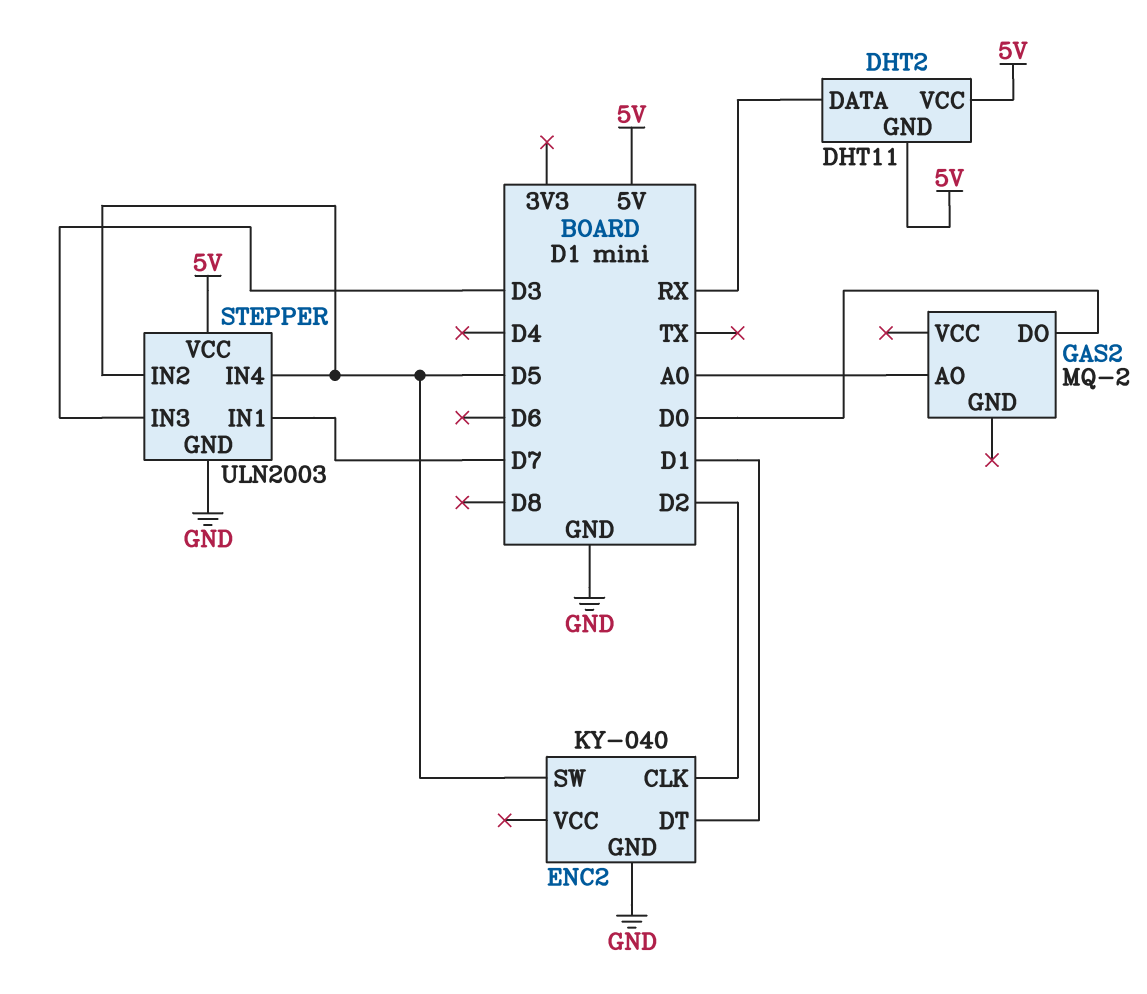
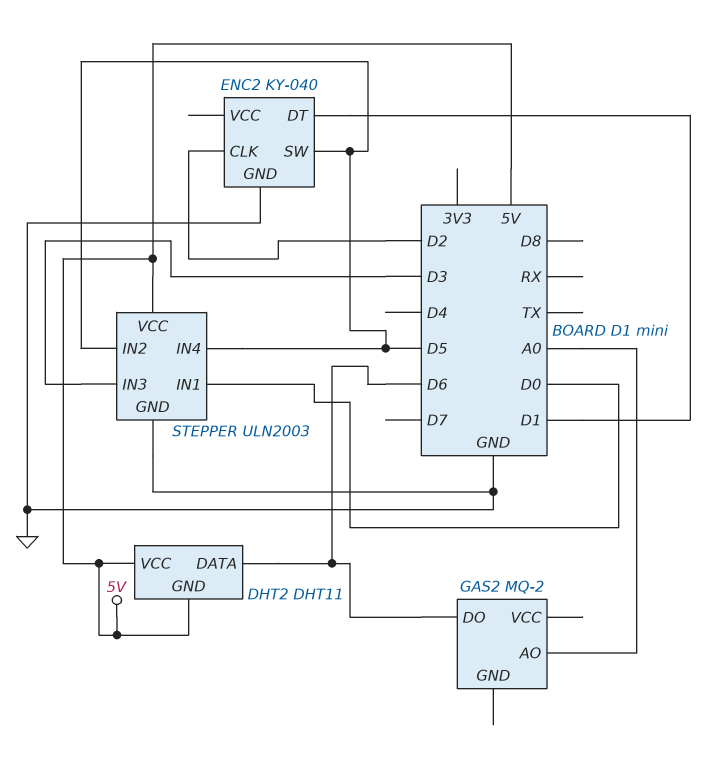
DHT2 pin DATA: RX -> D6
GAS2 pin DO: D0 -> D6
STEPPER pin IN1: D7 -> D0

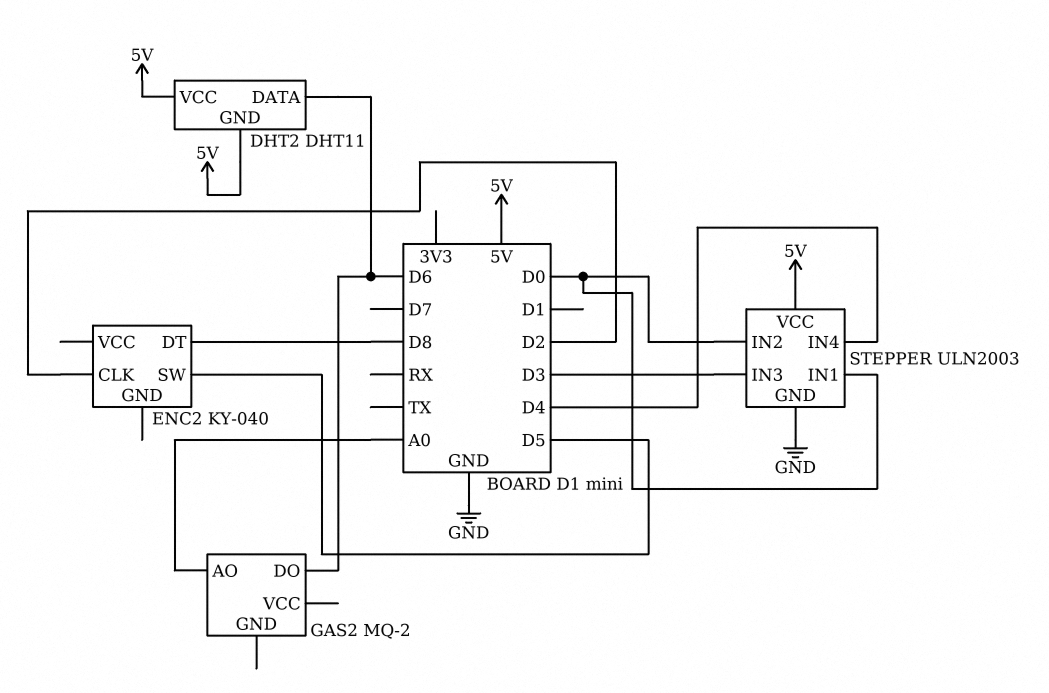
ENC2 pin DT: D1 -> D8
ENC2 pin GND: GND -> none
STEPPER pin IN2: D5 -> D0
STEPPER pin IN4: D5 -> D4

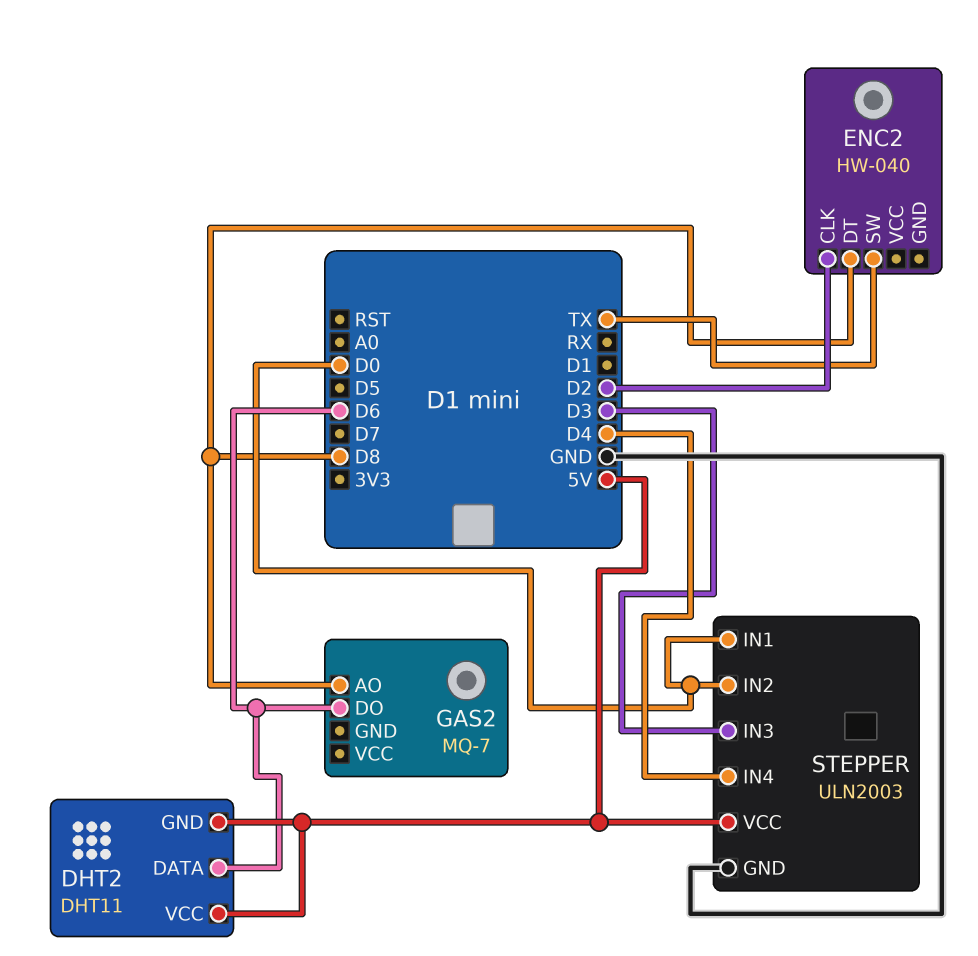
ENC2: KY-040 -> HW-040
ENC2 pin SW: D5 -> TX
GAS2: MQ-2 -> MQ-7
GAS2 pin AO: A0 -> D8

